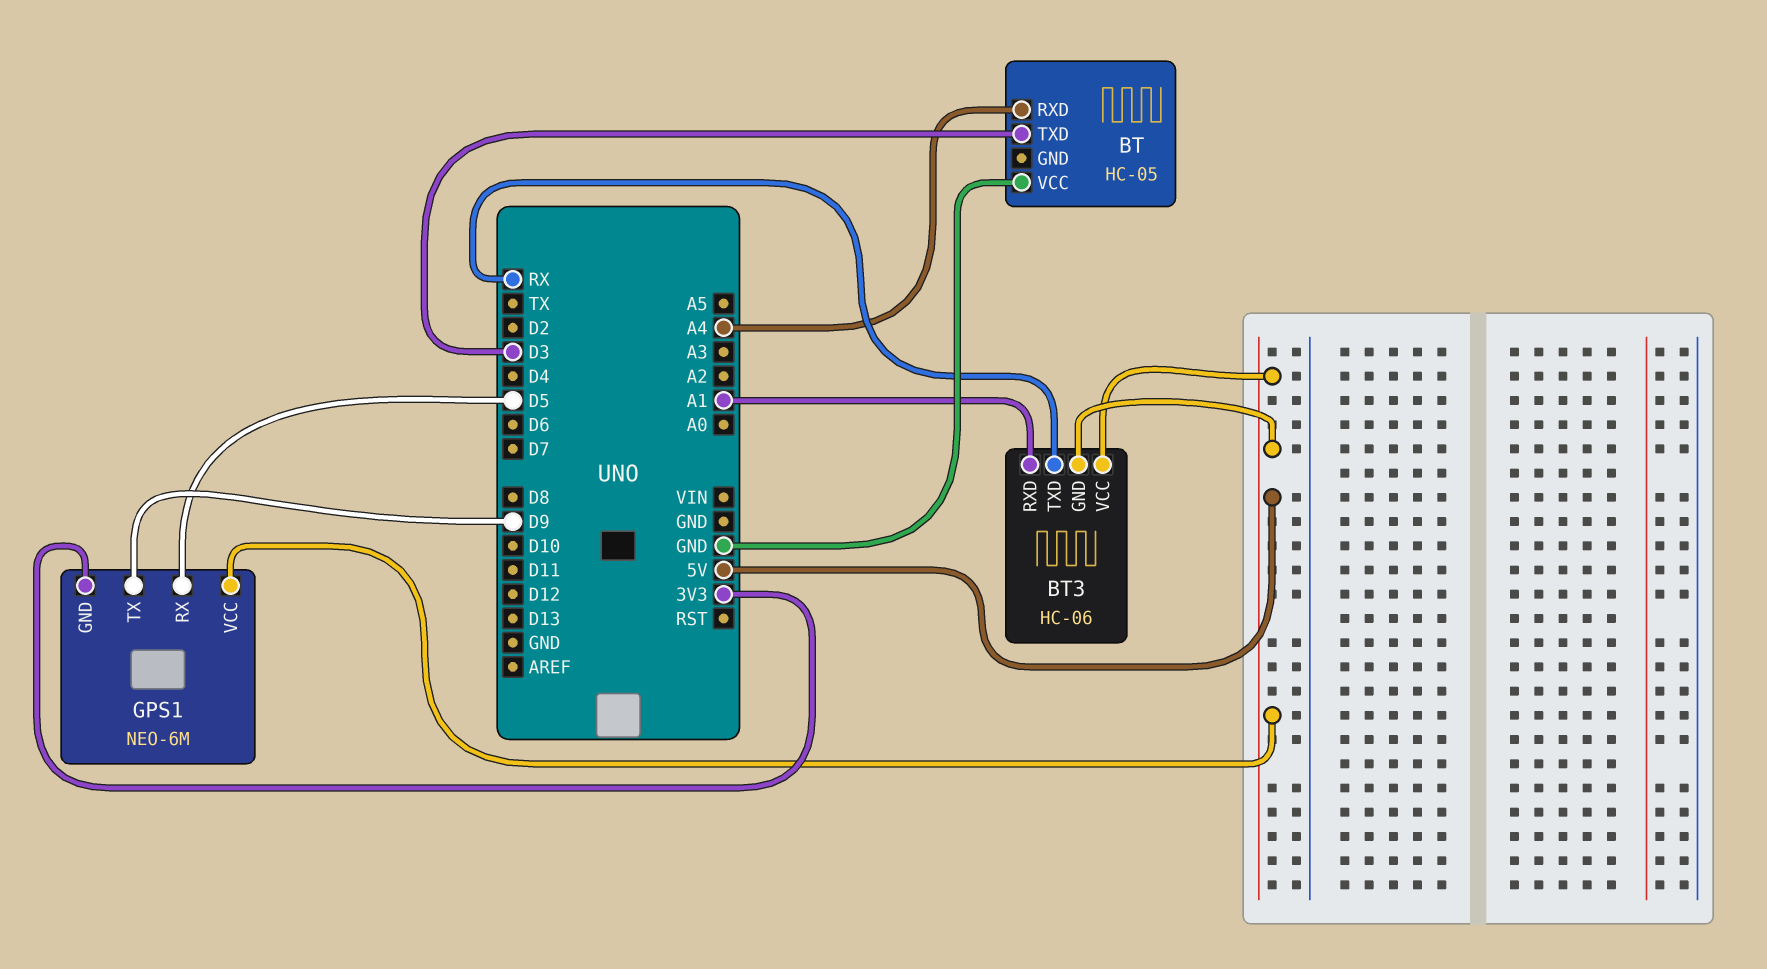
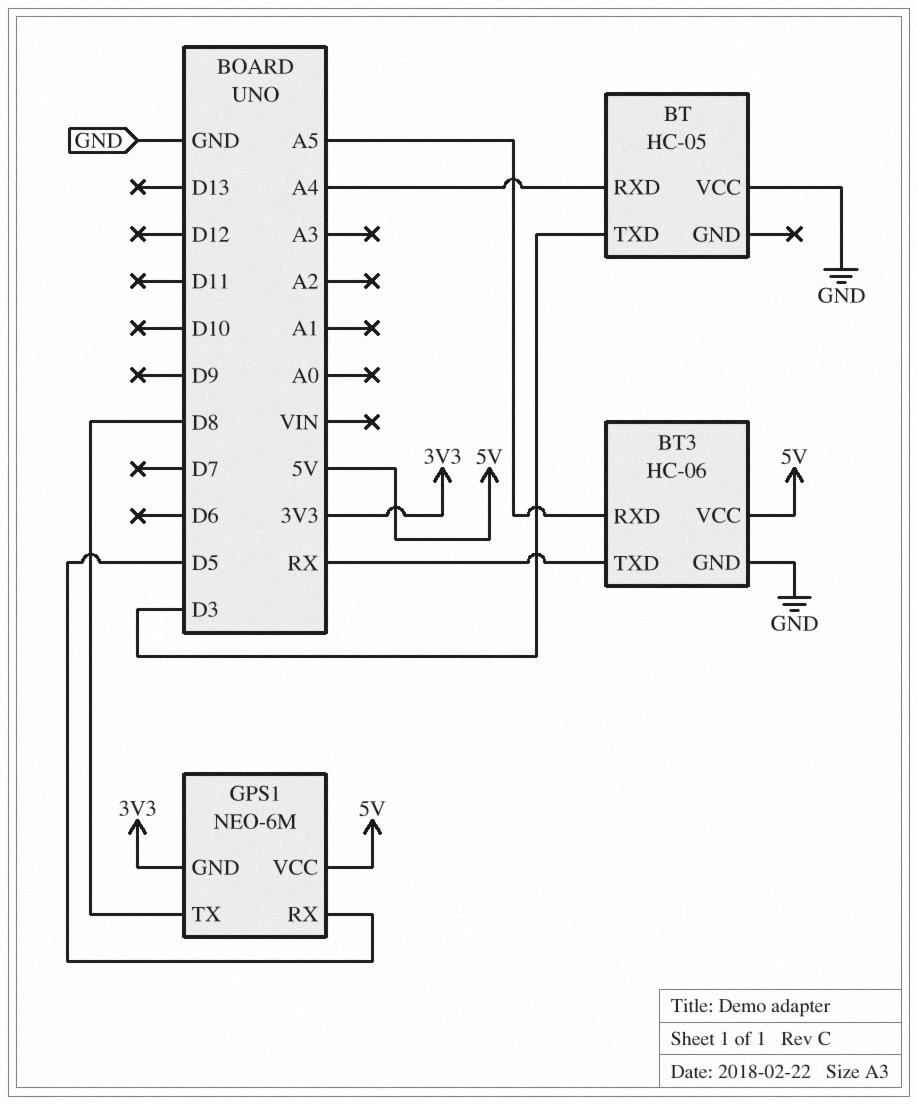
BT3 pin GND: 5V -> GND
BT3 pin RXD: A1 -> A5
GPS1 pin TX: D9 -> D8

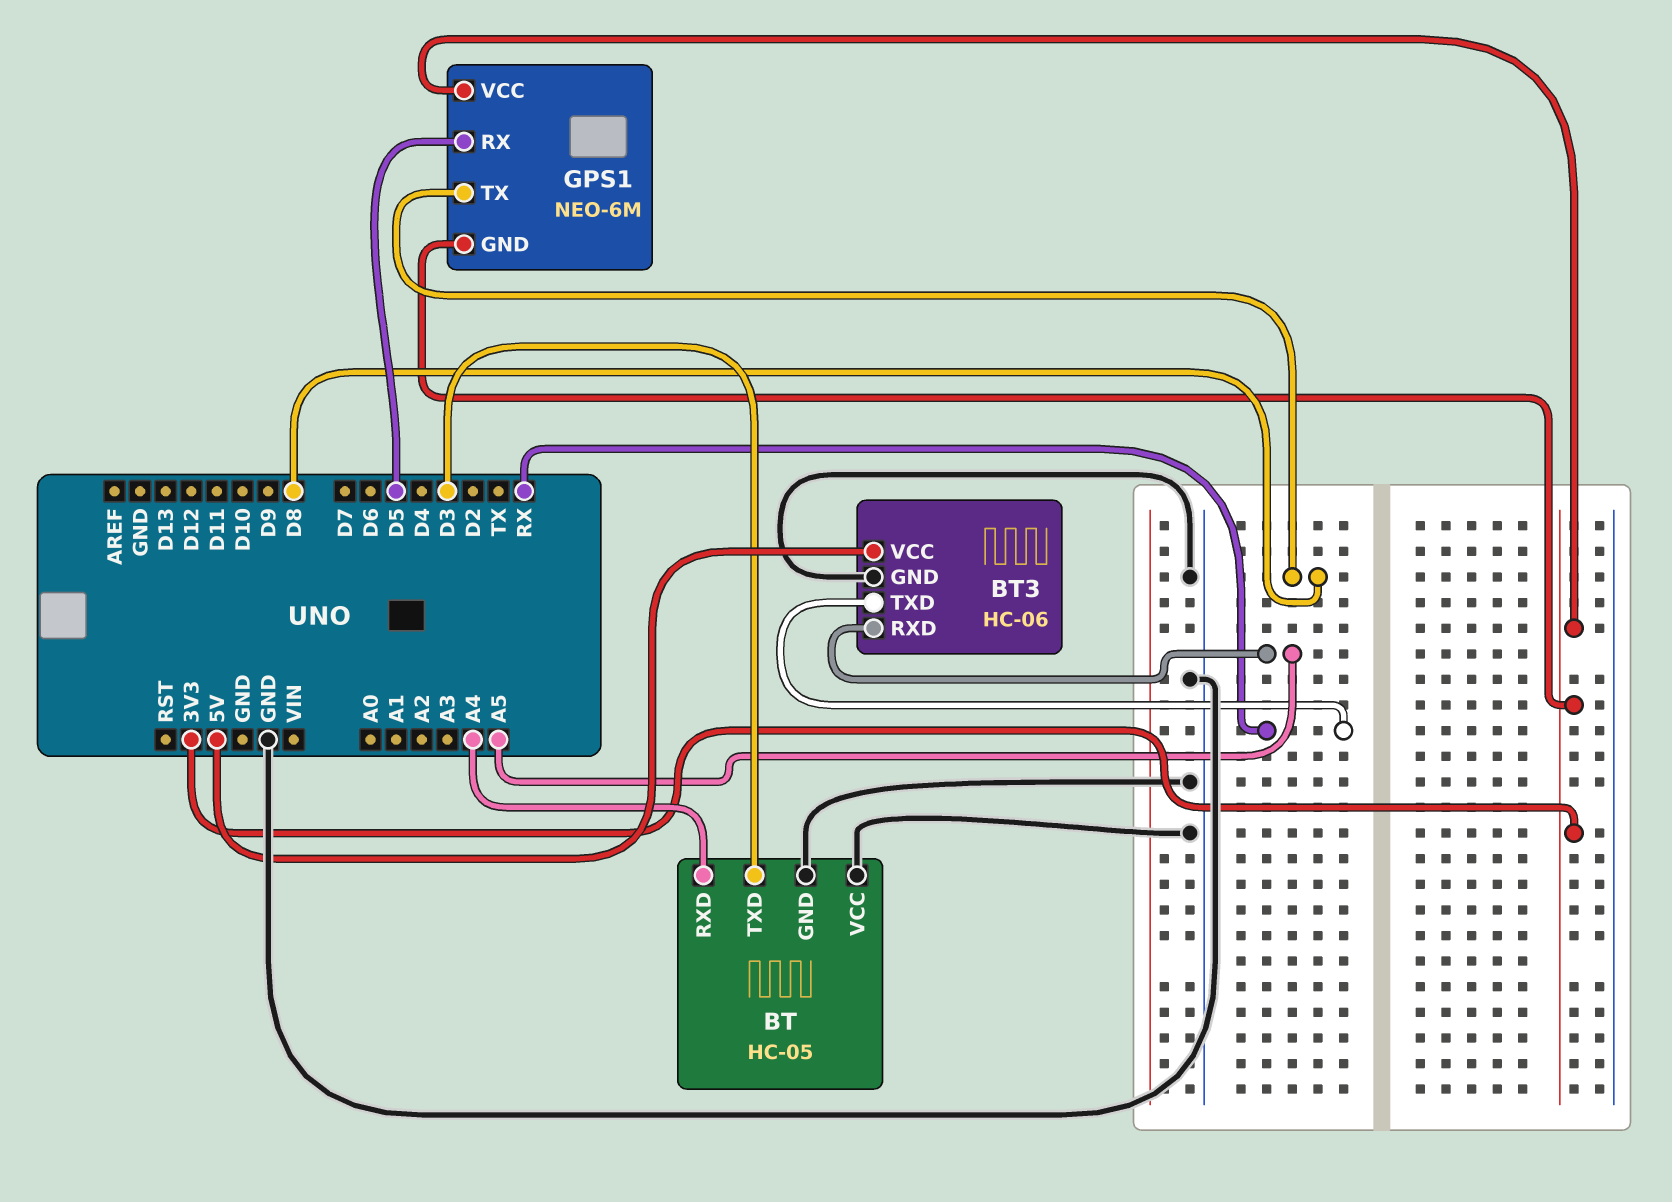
BT pin GND: none -> GND
GPS1 pin VCC: 5V -> 3V3

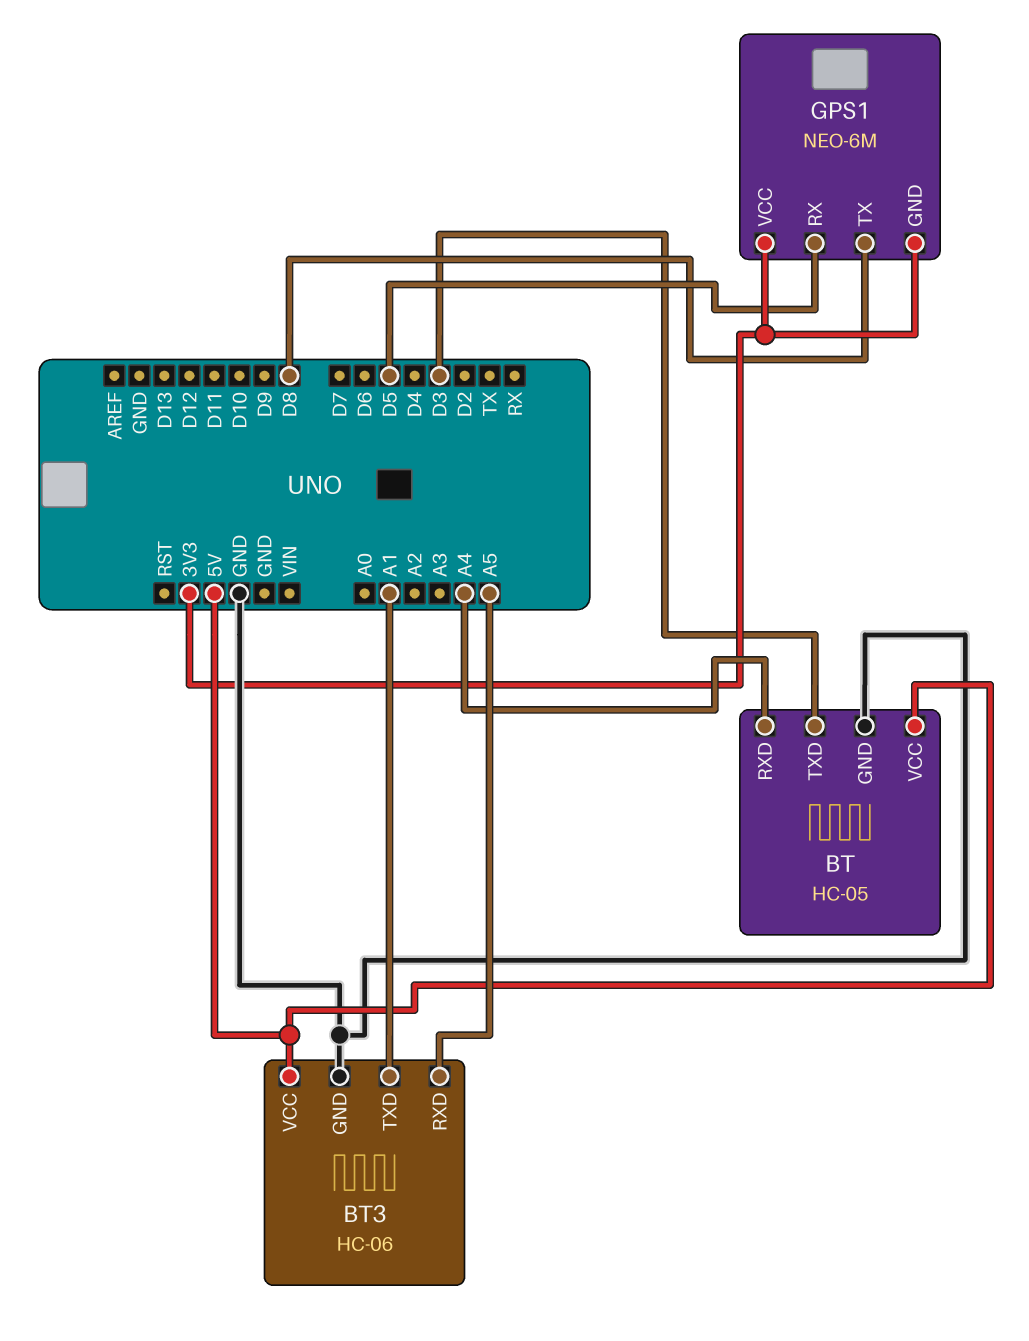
BT pin VCC: GND -> 5V
BT3 pin TXD: RX -> A1

